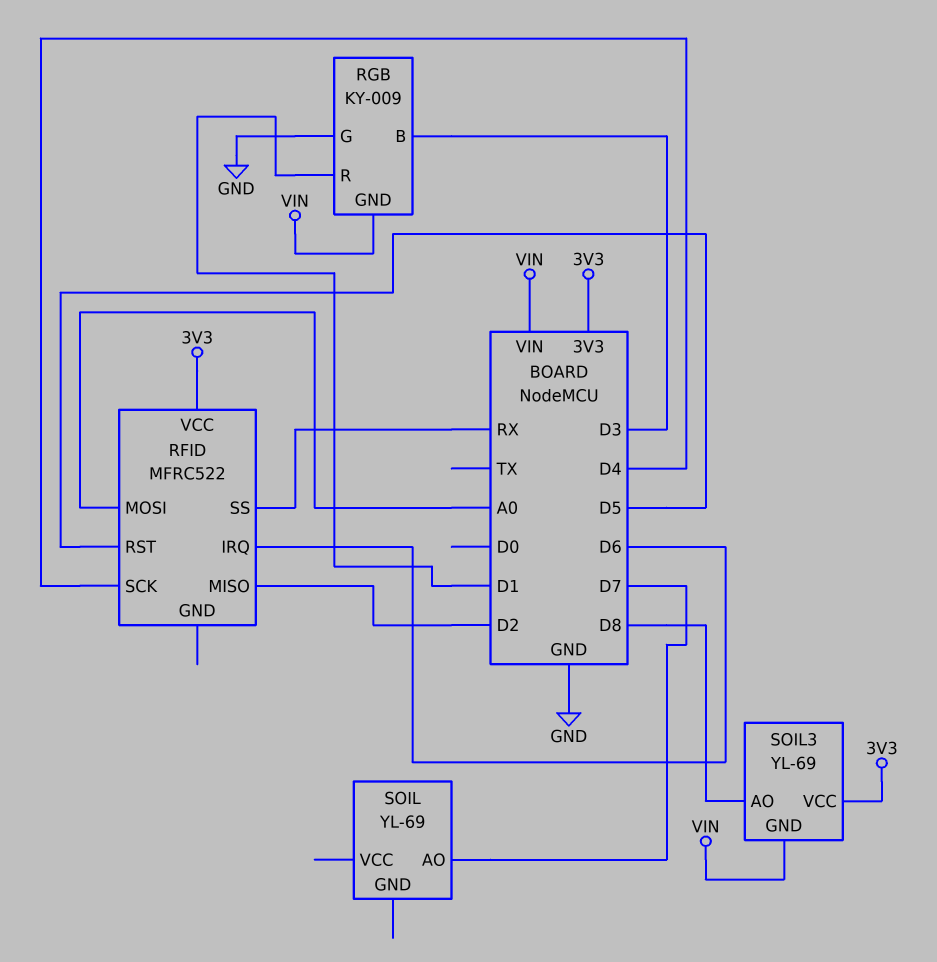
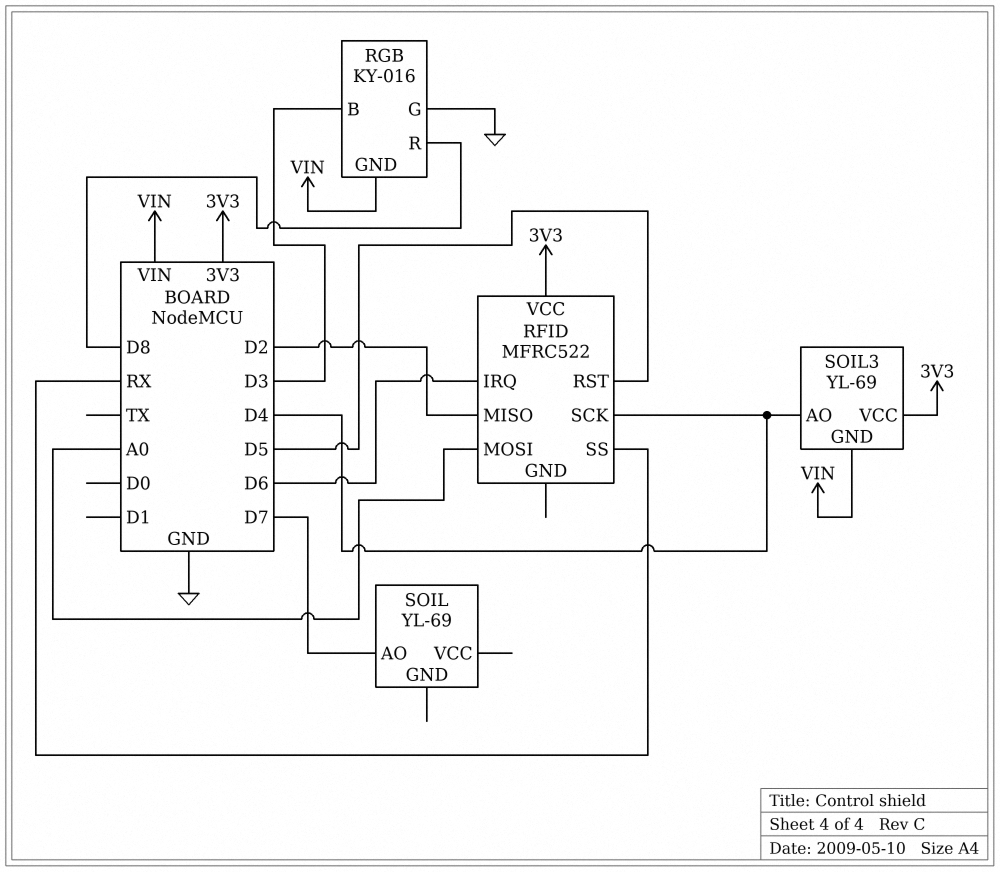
RGB: KY-009 -> KY-016
RGB pin R: D1 -> D8
SOIL3 pin AO: D8 -> D4

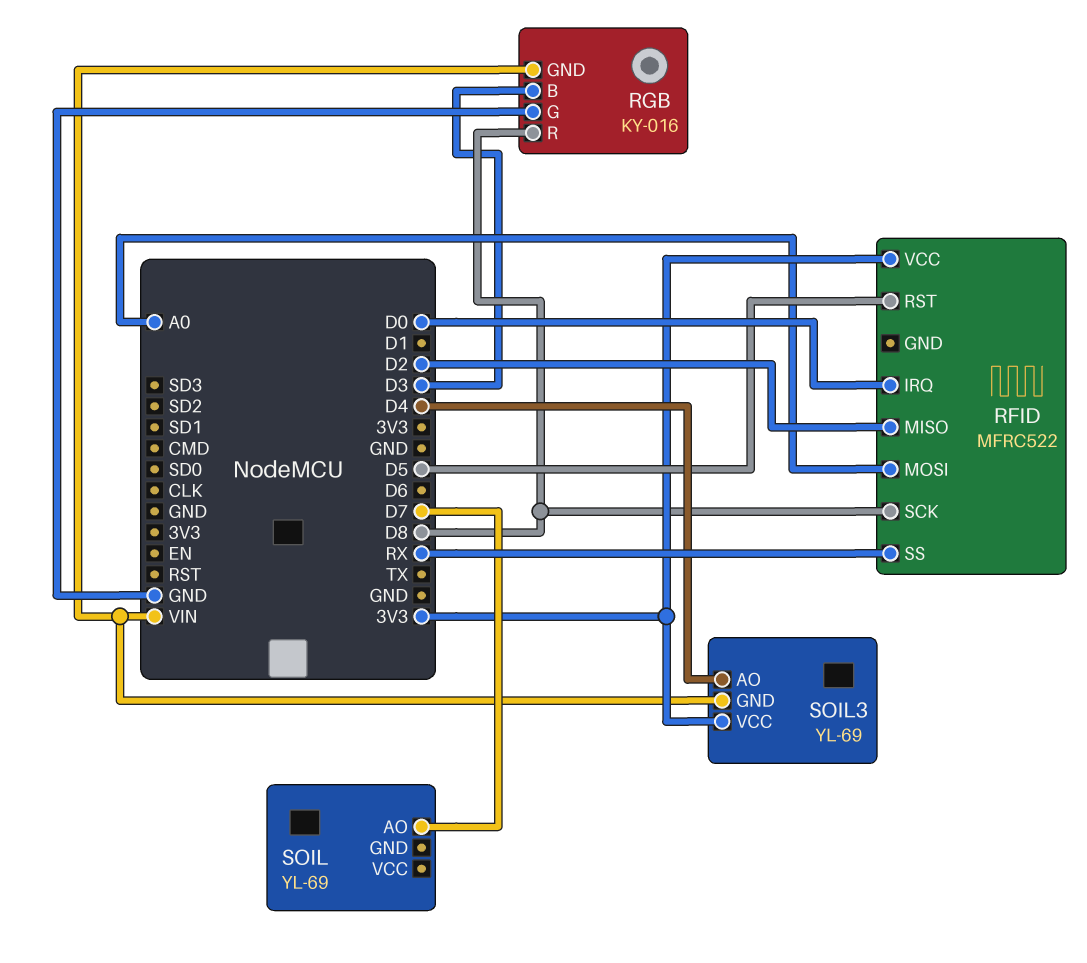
RFID pin IRQ: D6 -> D0
RFID pin SCK: D4 -> D8

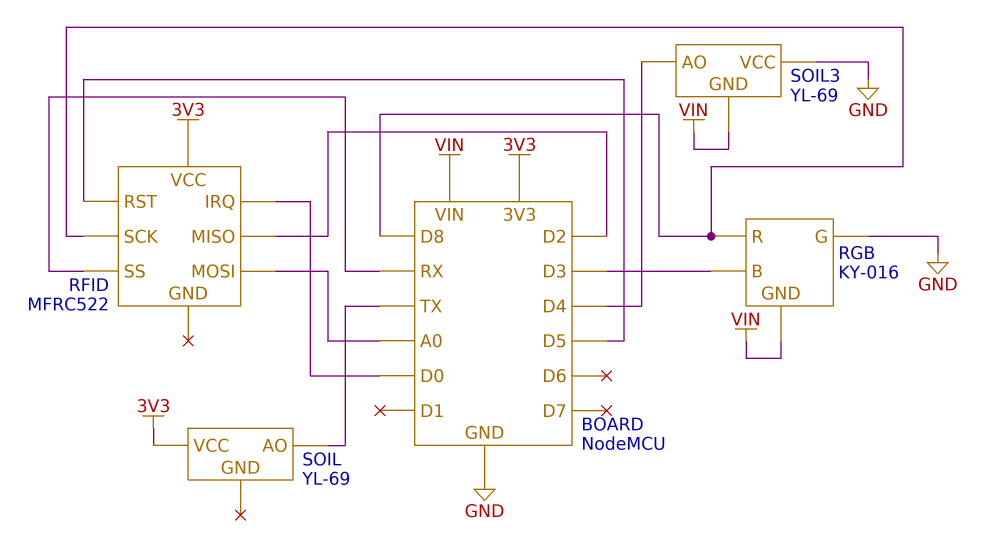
SOIL pin AO: D7 -> TX
SOIL pin VCC: none -> 3V3
SOIL3 pin VCC: 3V3 -> GND

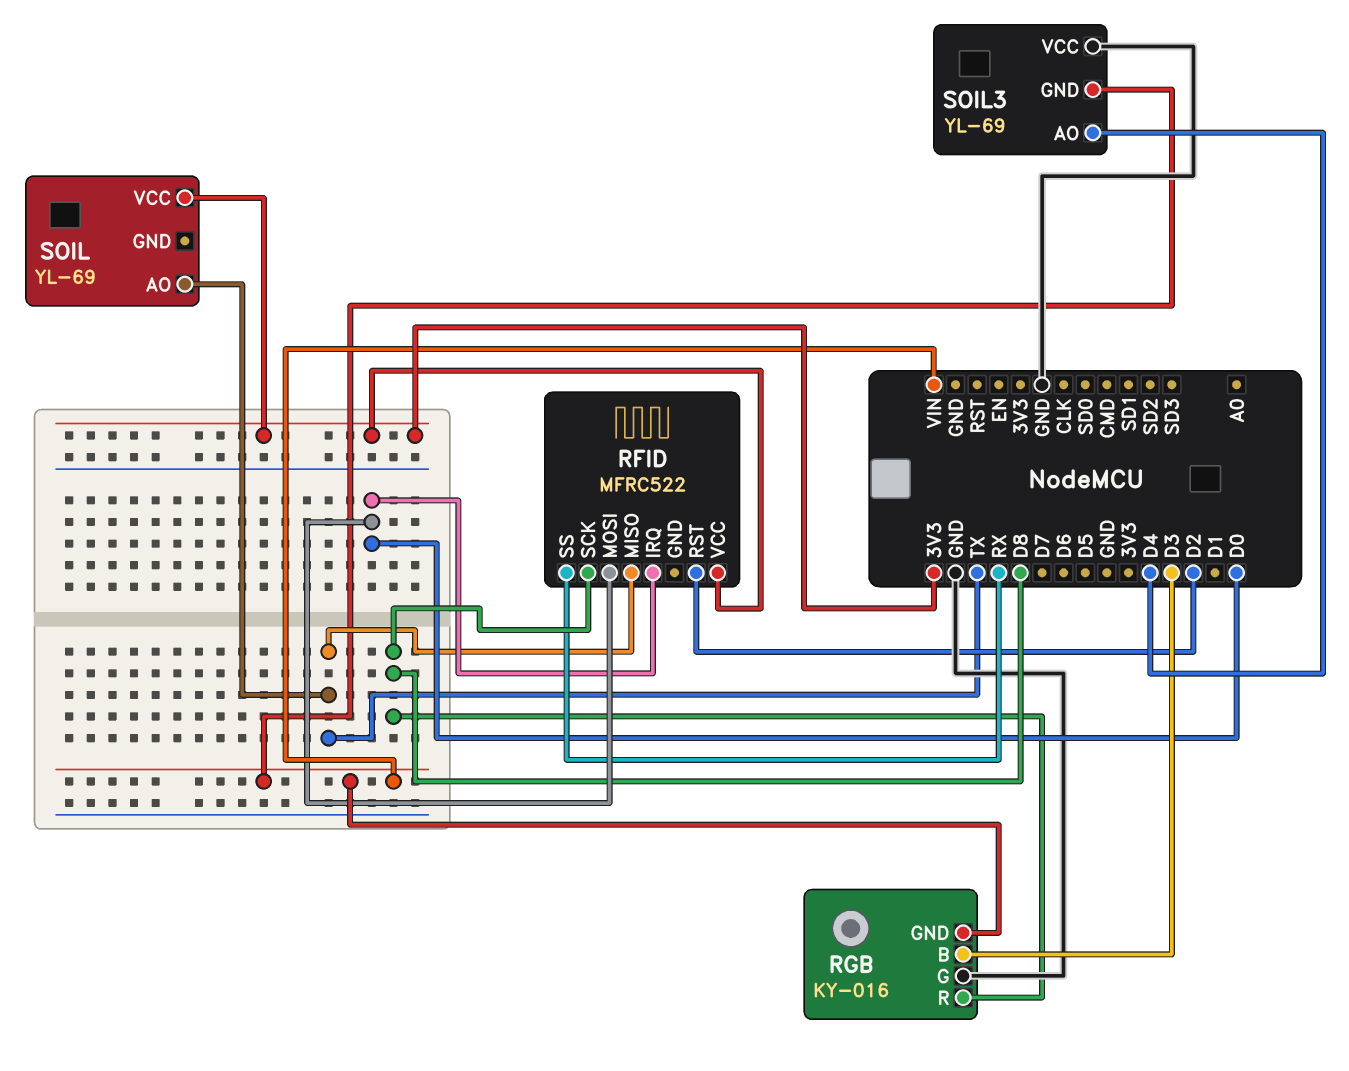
RFID pin MISO: D2 -> TX
RFID pin MOSI: A0 -> D0
RFID pin RST: D5 -> D2

